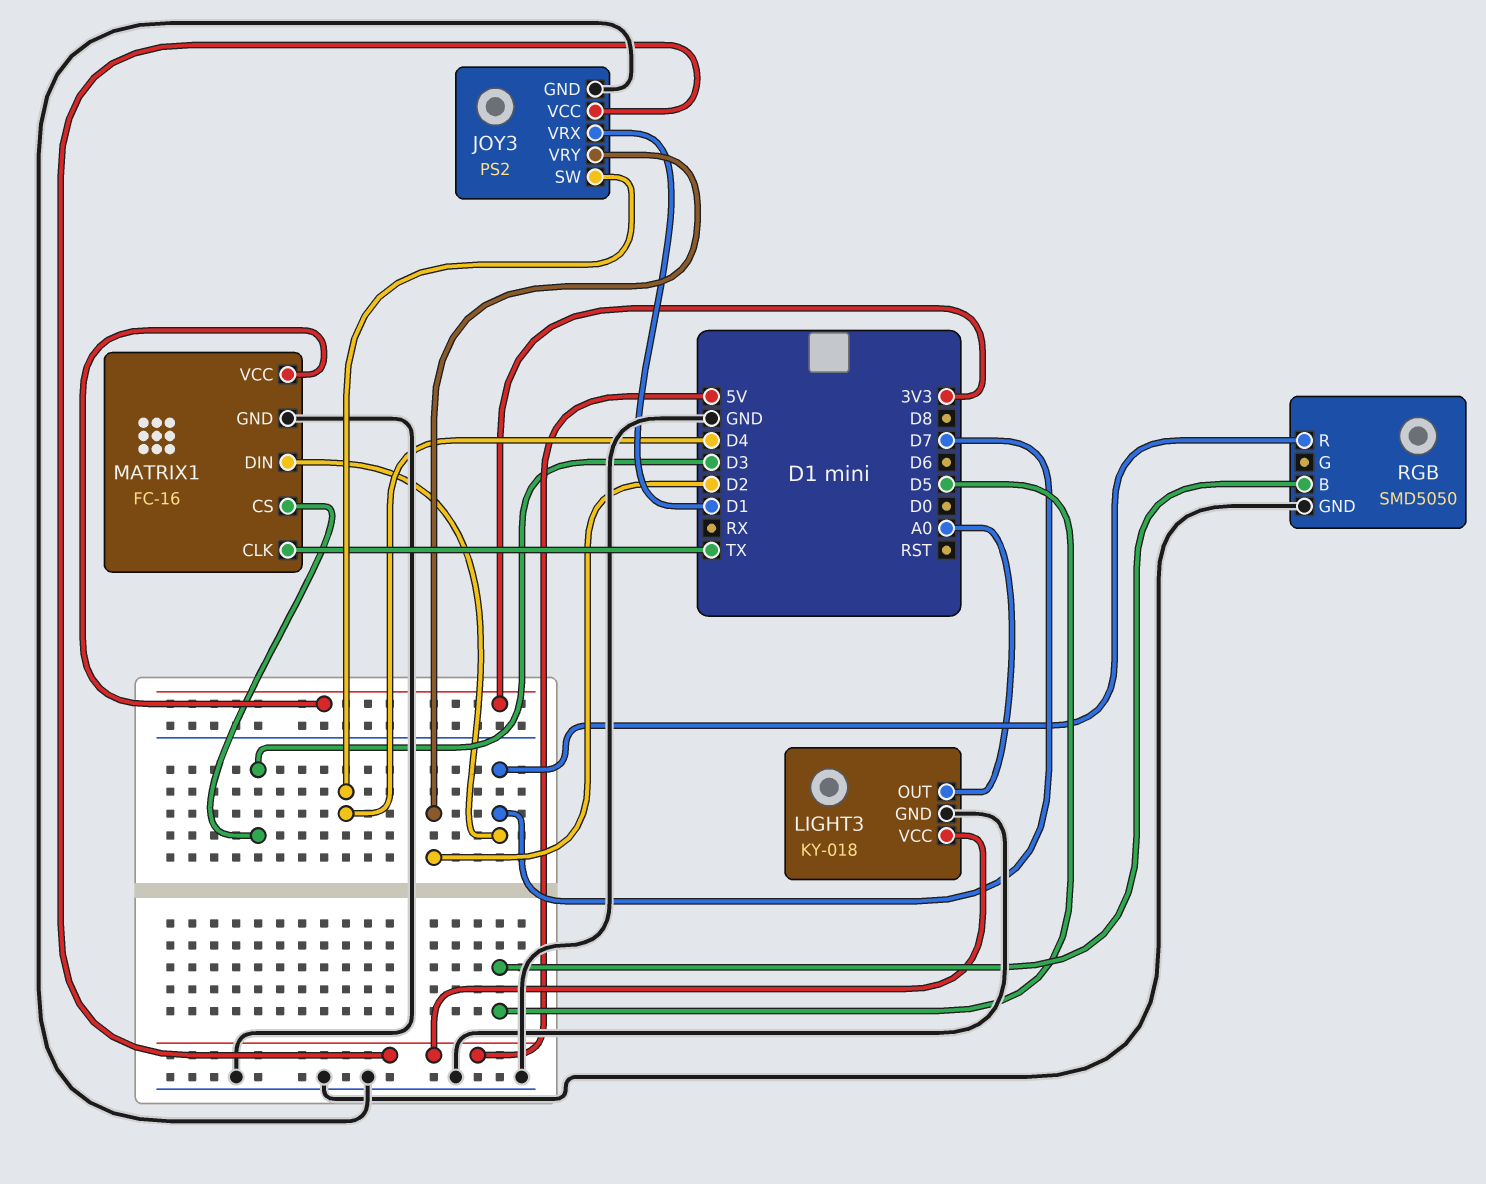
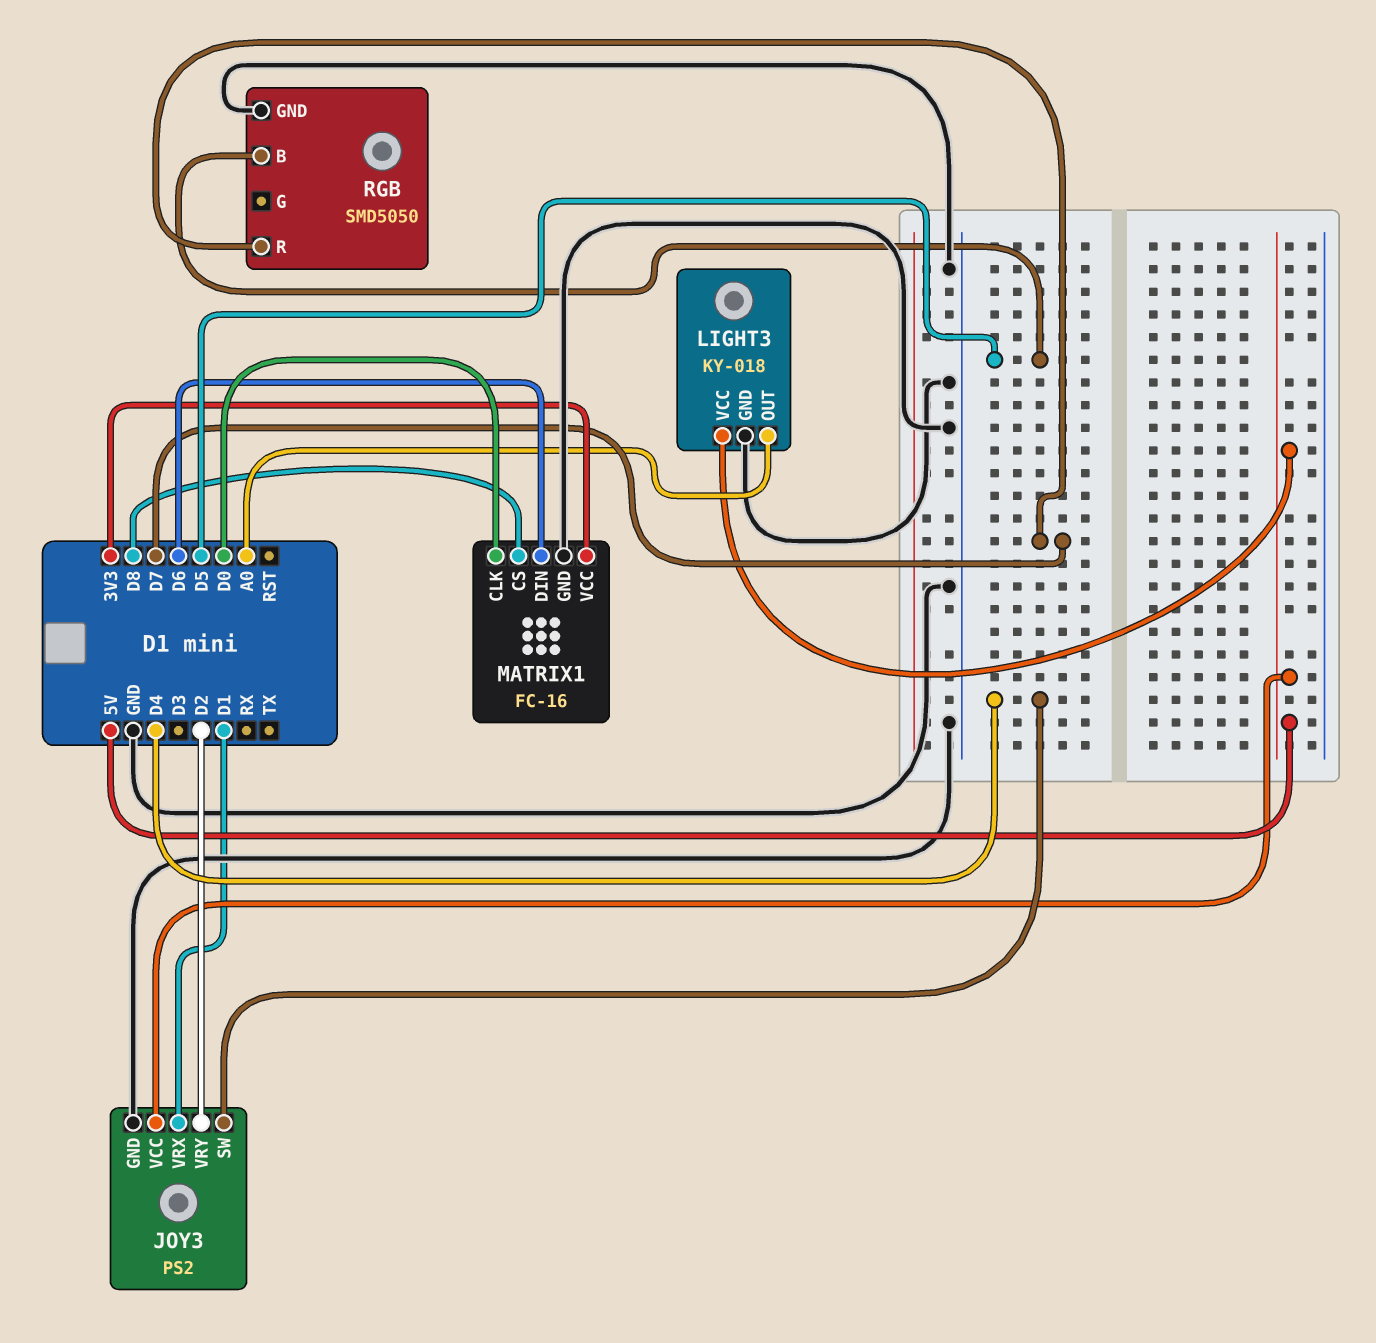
MATRIX1 pin CLK: TX -> D0
MATRIX1 pin CS: D3 -> D8
MATRIX1 pin DIN: D7 -> D6

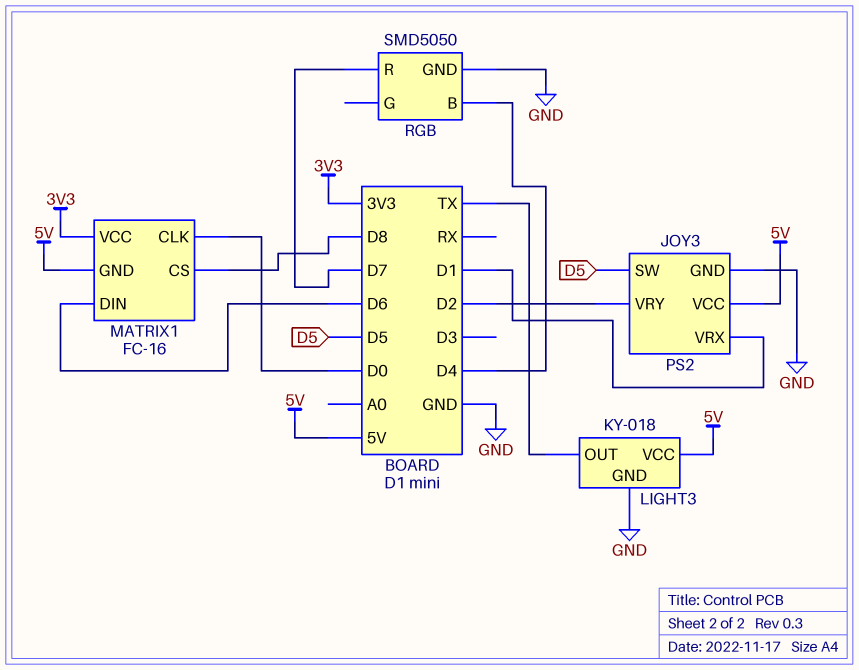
JOY3 pin SW: D4 -> D5
LIGHT3 pin OUT: A0 -> TX
MATRIX1 pin GND: GND -> 5V
RGB pin B: D5 -> D4

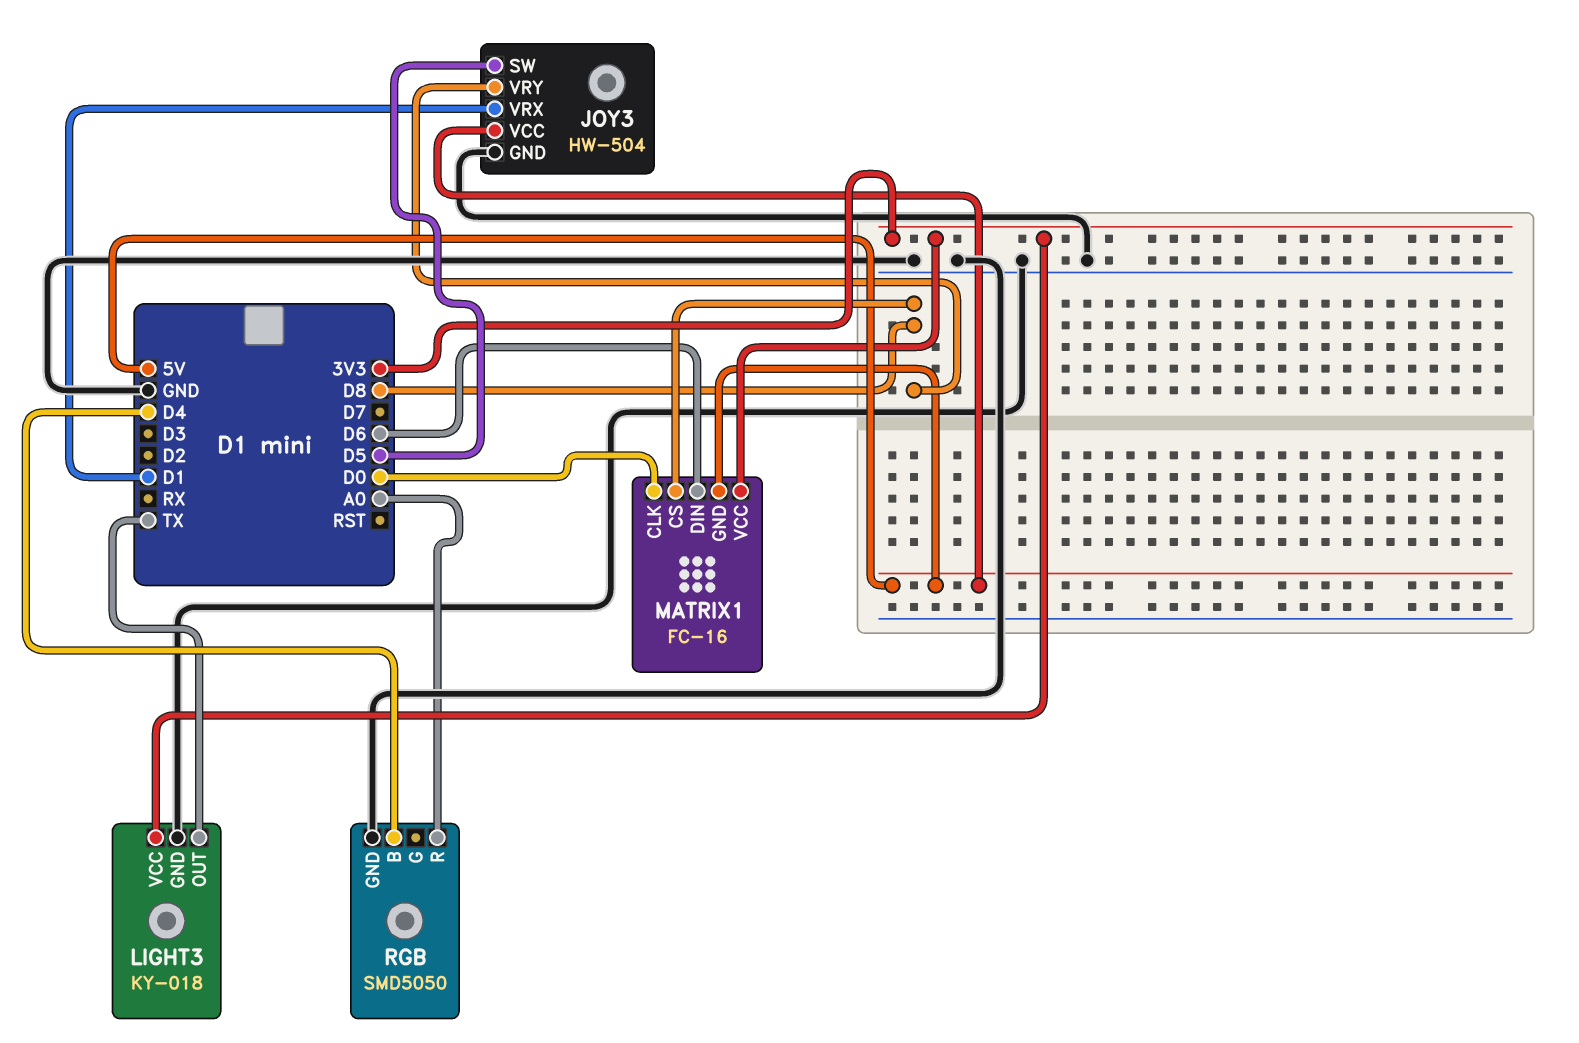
JOY3: PS2 -> HW-504
JOY3 pin VRY: D2 -> D8
LIGHT3 pin VCC: 5V -> 3V3
RGB pin R: D7 -> A0

